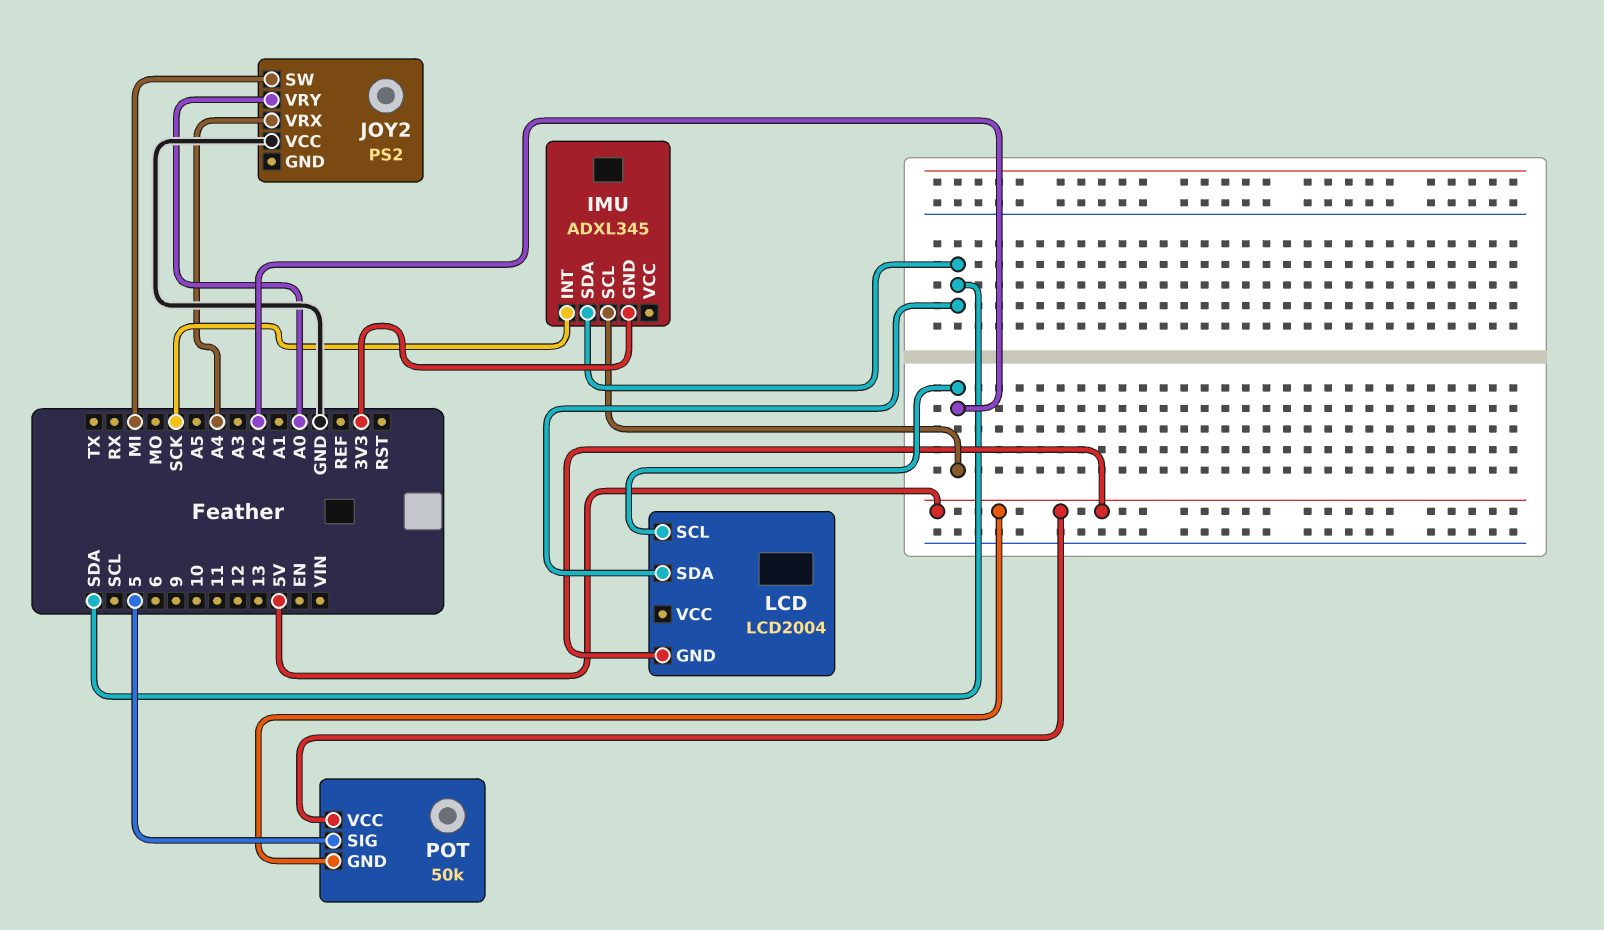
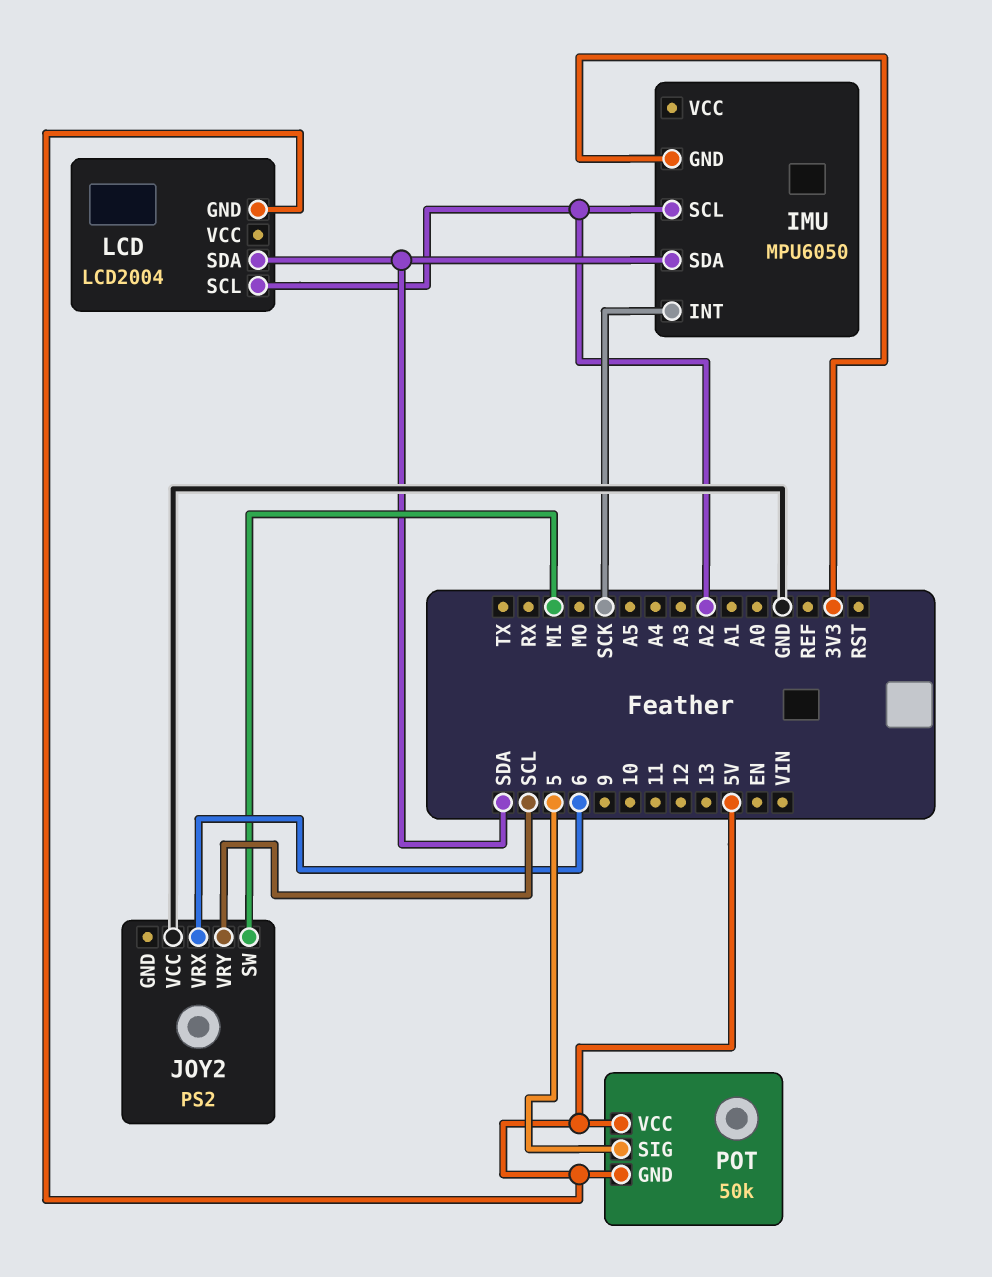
IMU: ADXL345 -> MPU6050
JOY2 pin VRX: A4 -> 6
JOY2 pin VRY: A0 -> SCL

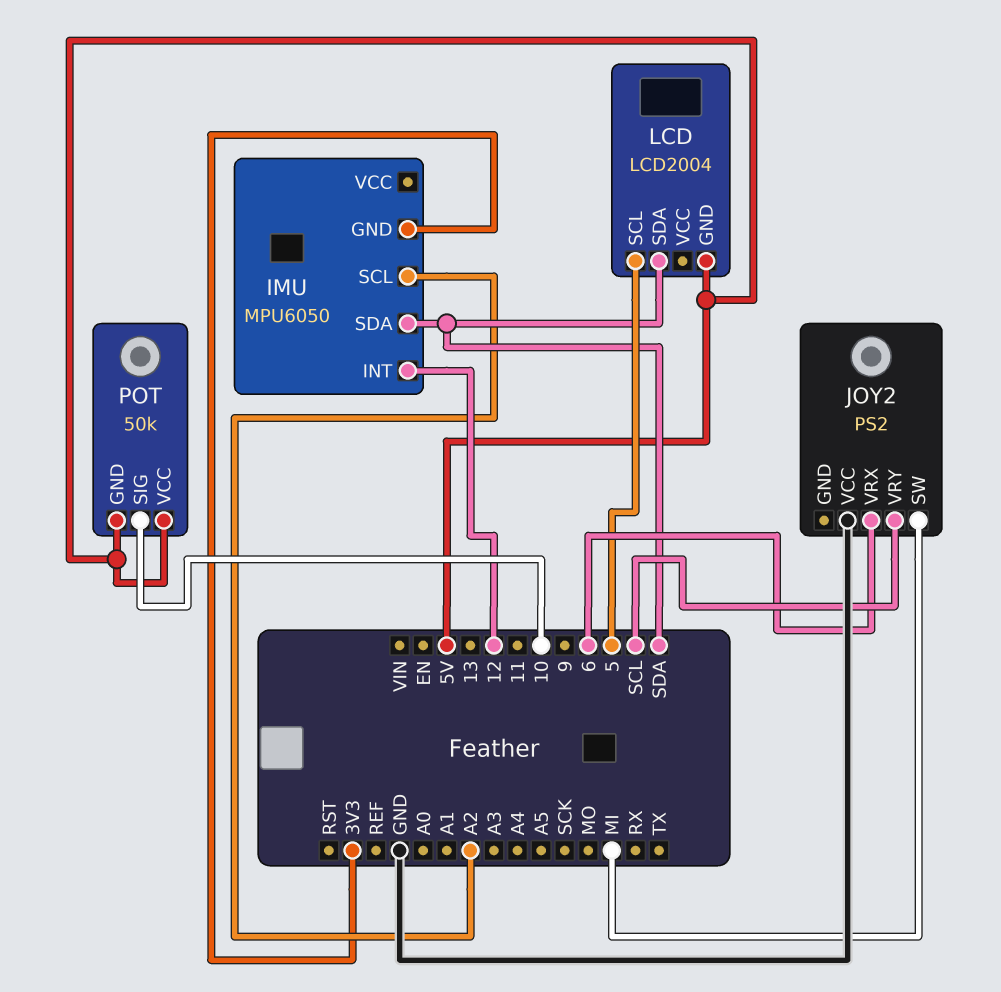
IMU pin INT: SCK -> 12
LCD pin SCL: A2 -> 5
POT pin SIG: 5 -> 10

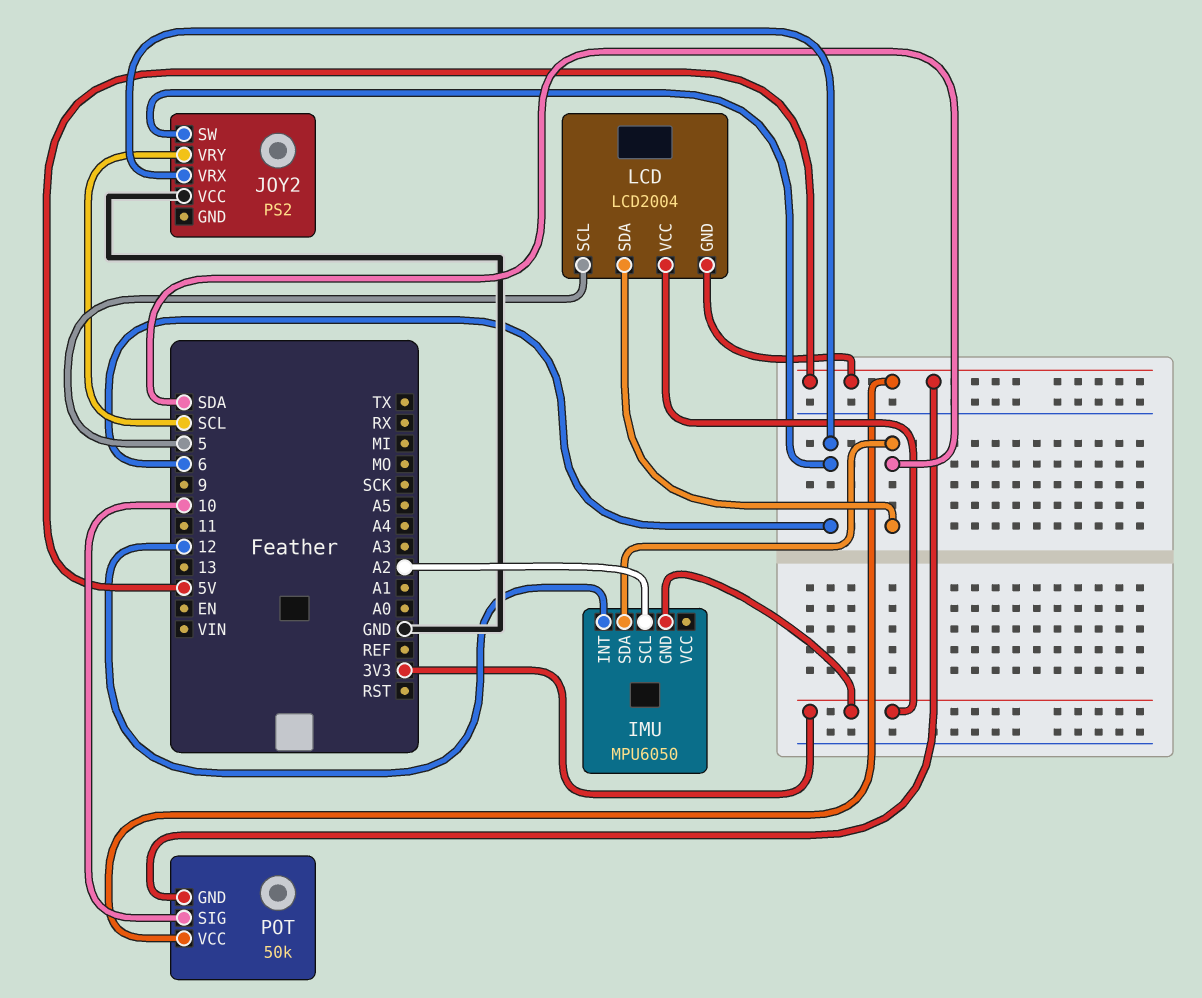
JOY2 pin SW: MI -> 6
LCD pin VCC: none -> 3V3

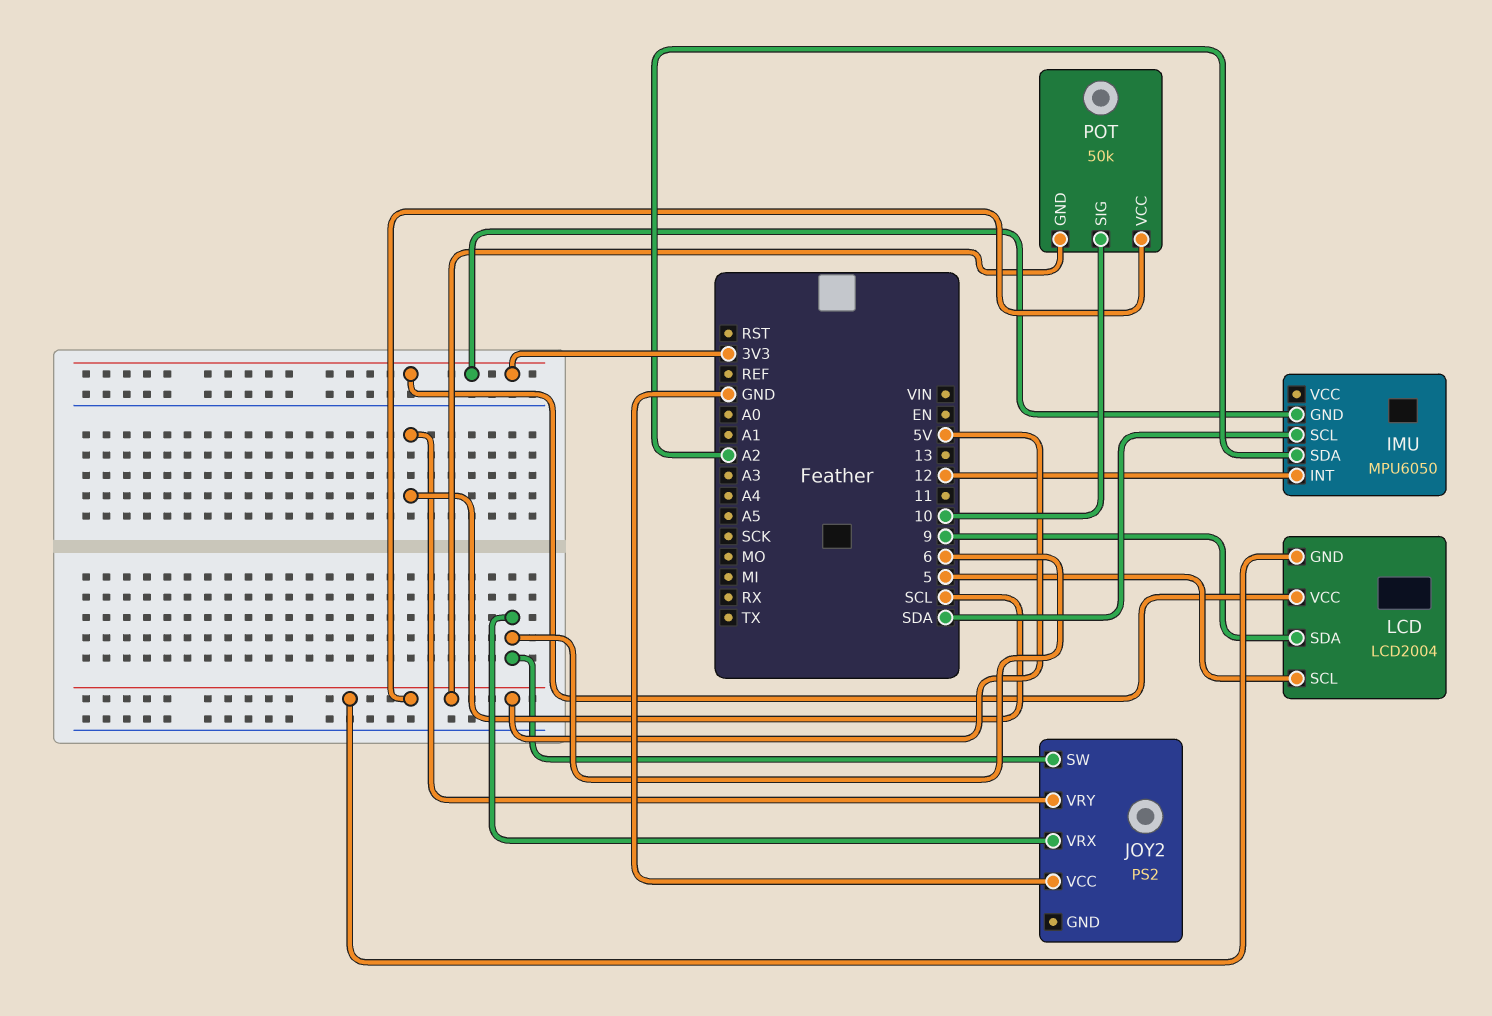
IMU pin SCL: A2 -> SDA
IMU pin SDA: SDA -> A2
LCD pin SDA: SDA -> 9

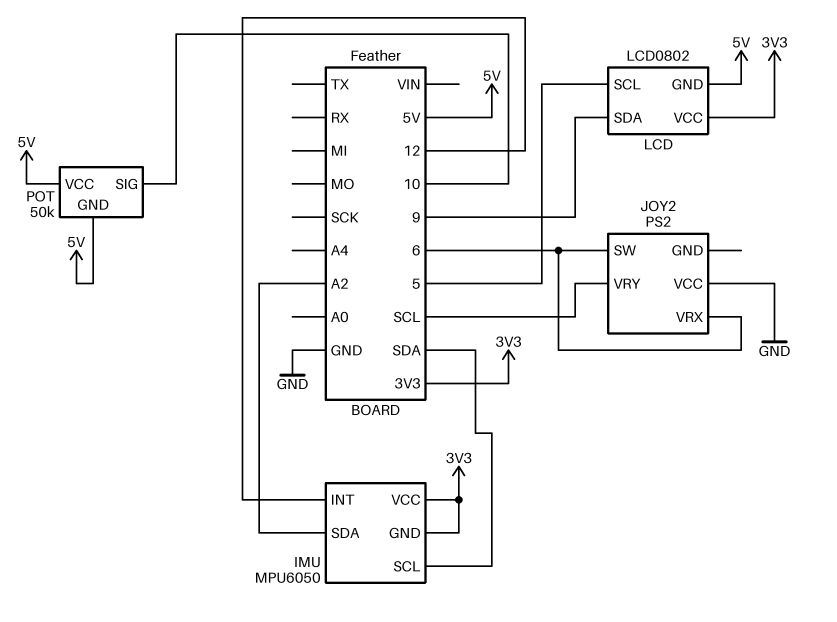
IMU pin VCC: none -> 3V3
LCD: LCD2004 -> LCD0802

